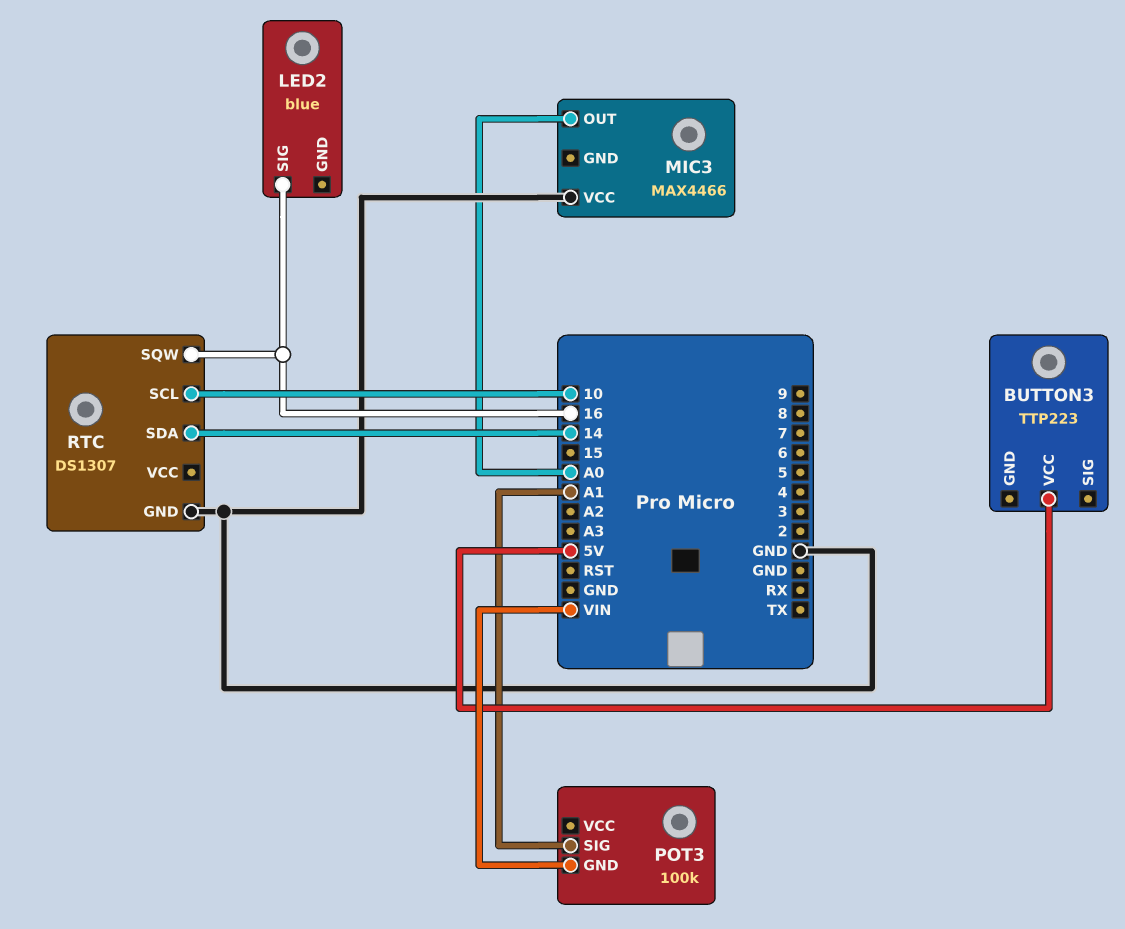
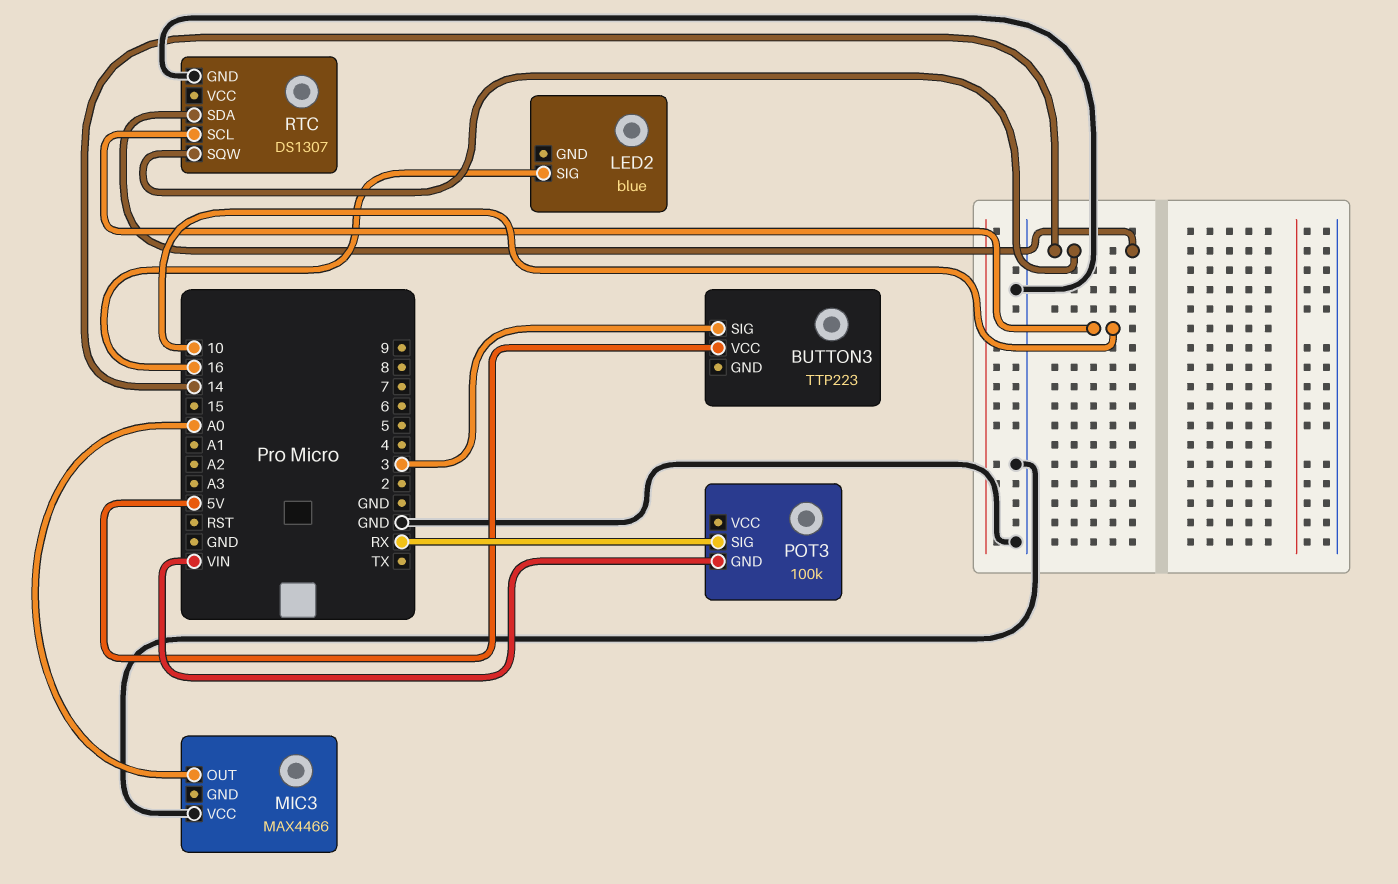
BUTTON3 pin SIG: none -> 3
POT3 pin SIG: A1 -> RX
RTC pin SQW: 16 -> 14

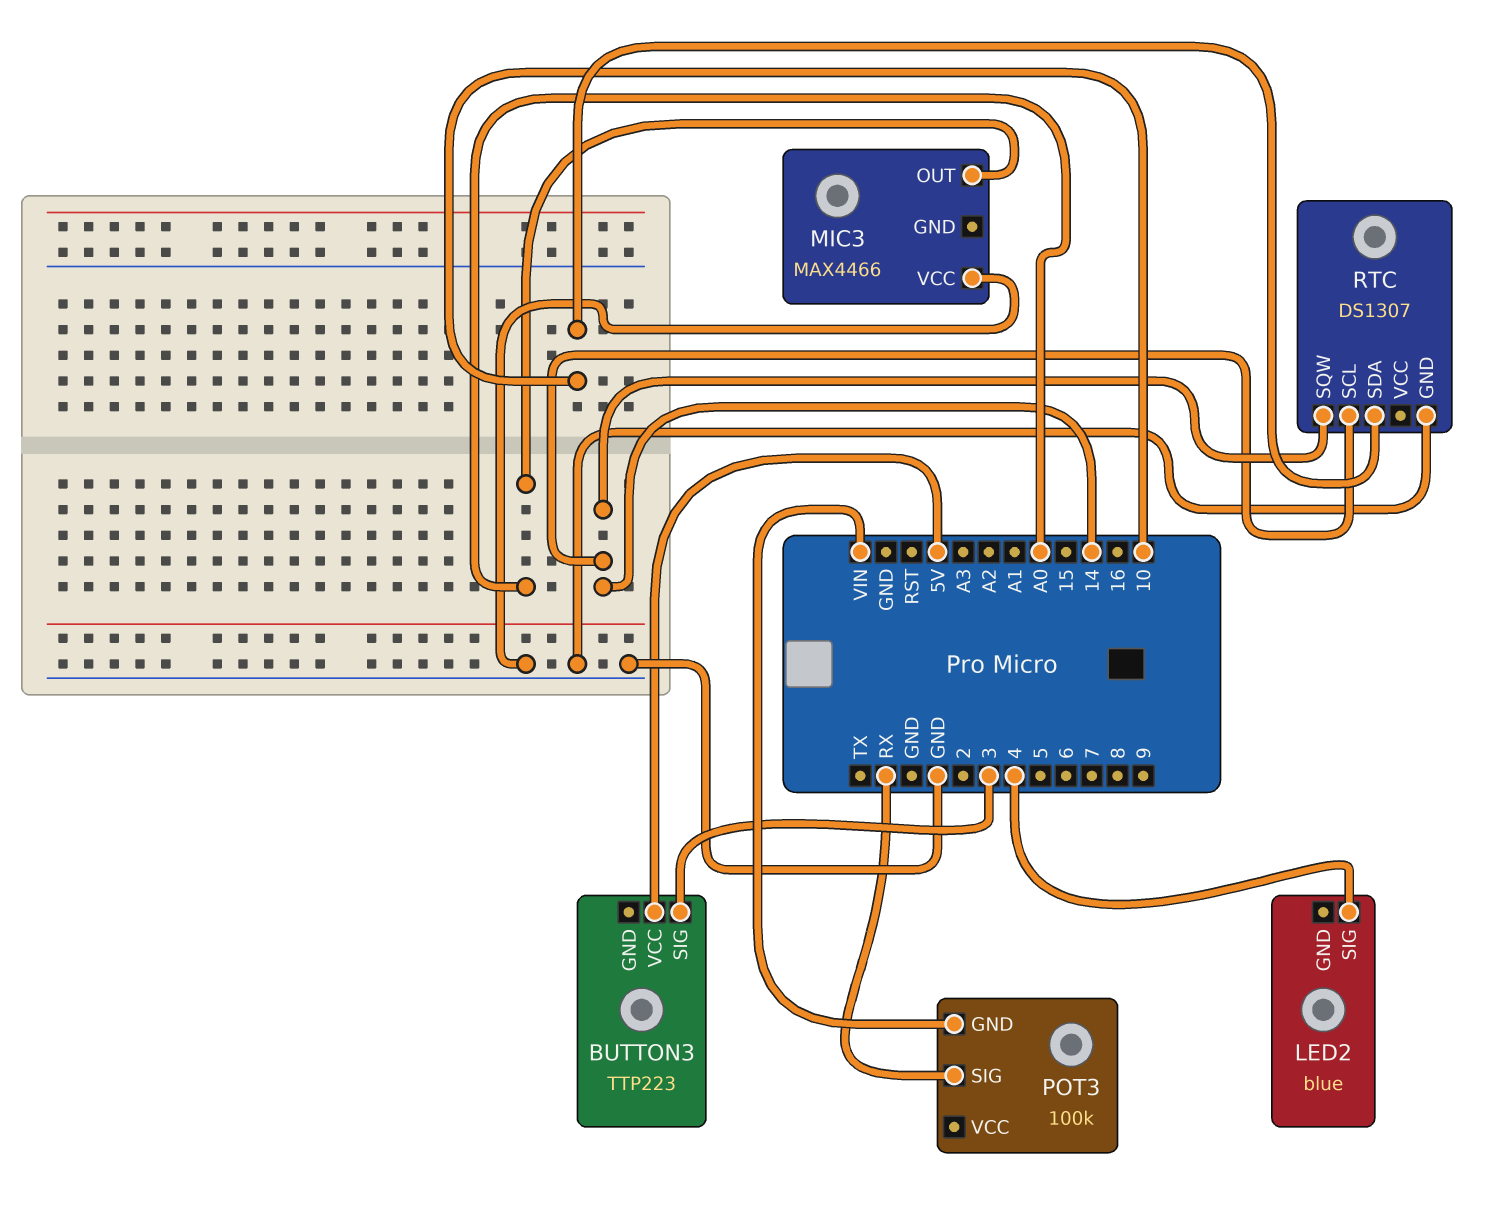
LED2 pin SIG: 16 -> 4
RTC pin SCL: 10 -> 14
RTC pin SDA: 14 -> 10

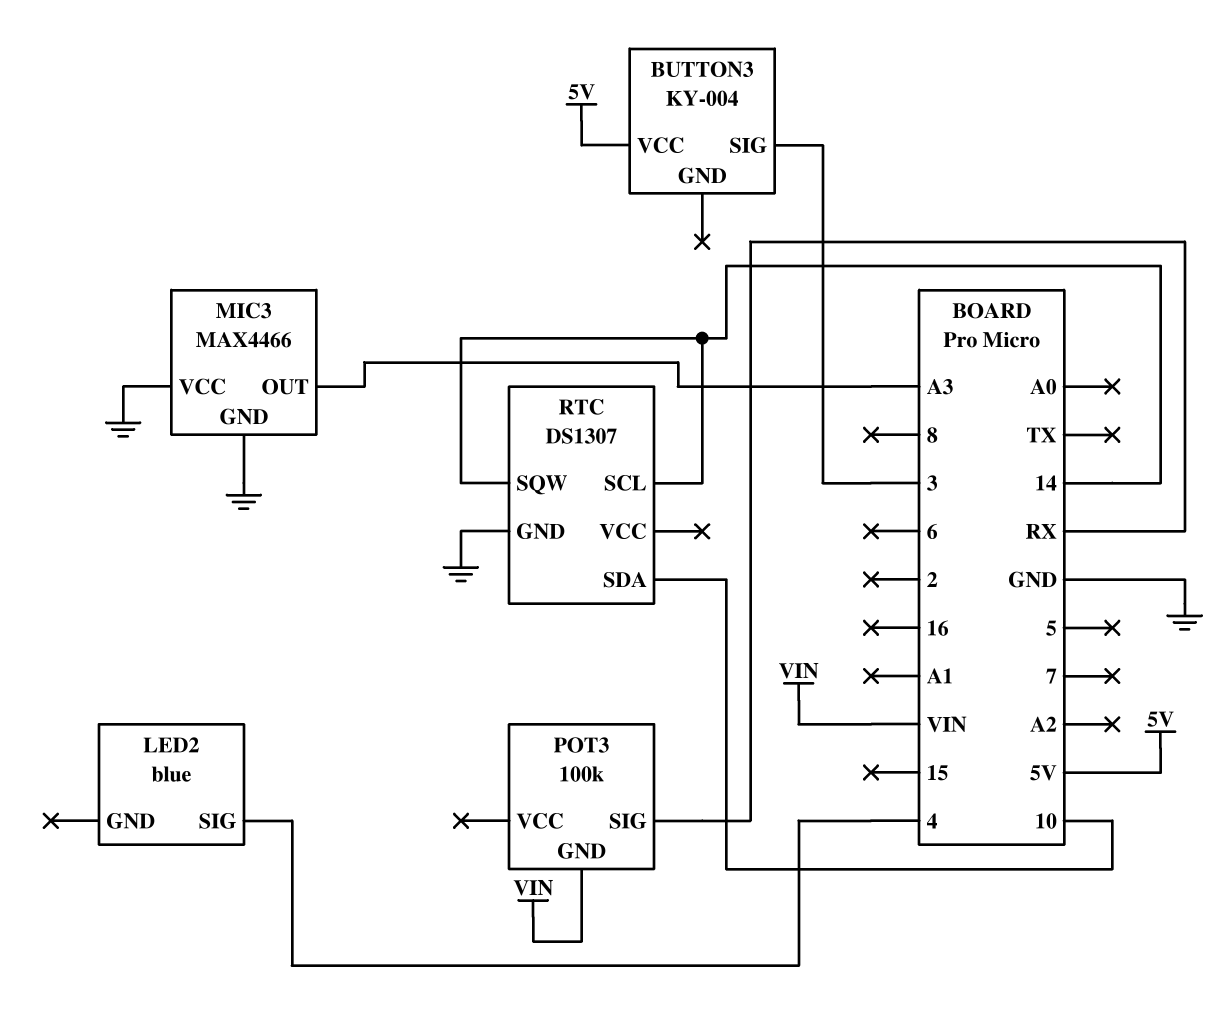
BUTTON3: TTP223 -> KY-004
MIC3 pin GND: none -> GND
MIC3 pin OUT: A0 -> A3

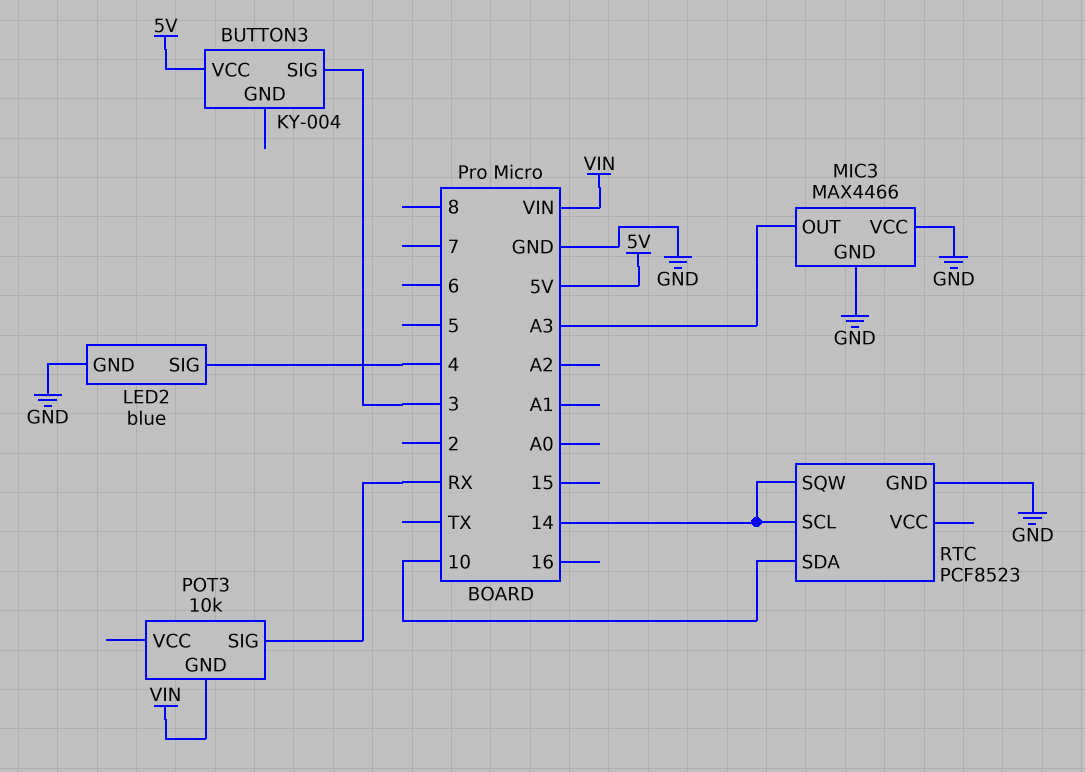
LED2 pin GND: none -> GND
POT3: 100k -> 10k
RTC: DS1307 -> PCF8523

